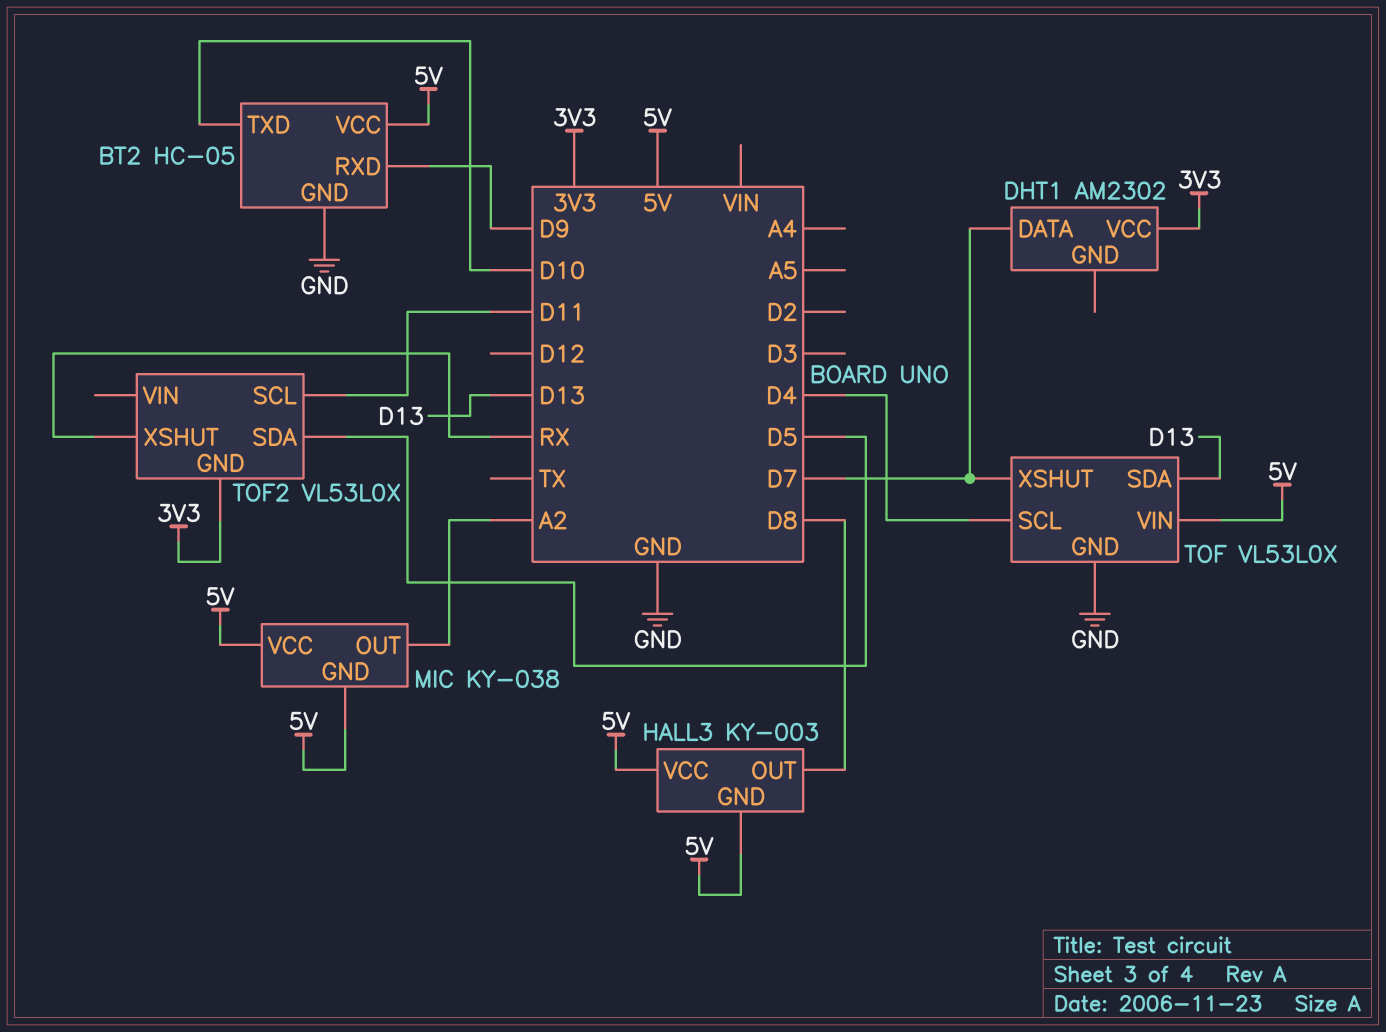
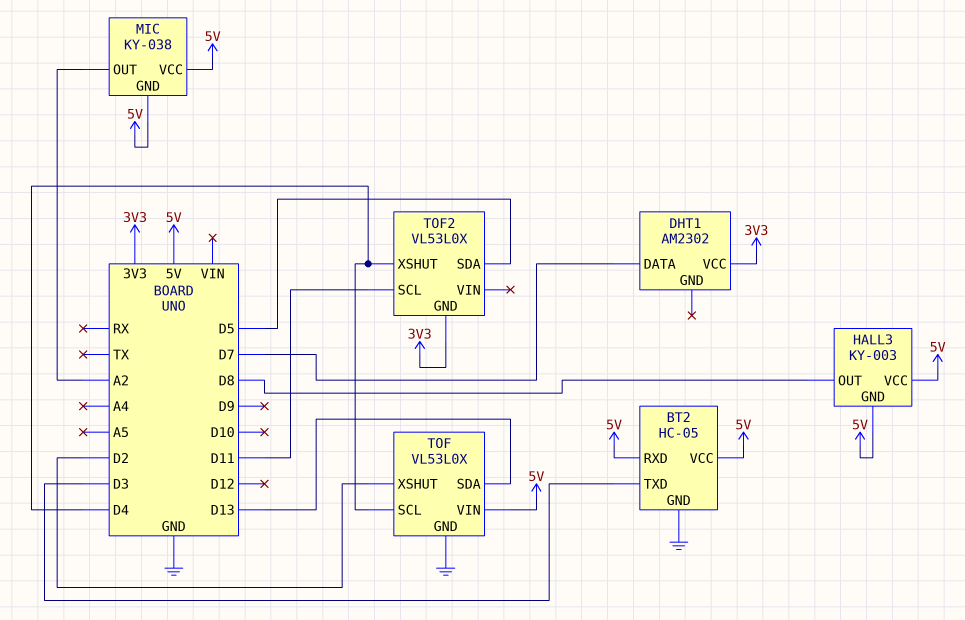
BT2 pin RXD: D9 -> 5V
BT2 pin TXD: D10 -> D3
TOF pin XSHUT: D7 -> D2
TOF2 pin XSHUT: RX -> D4

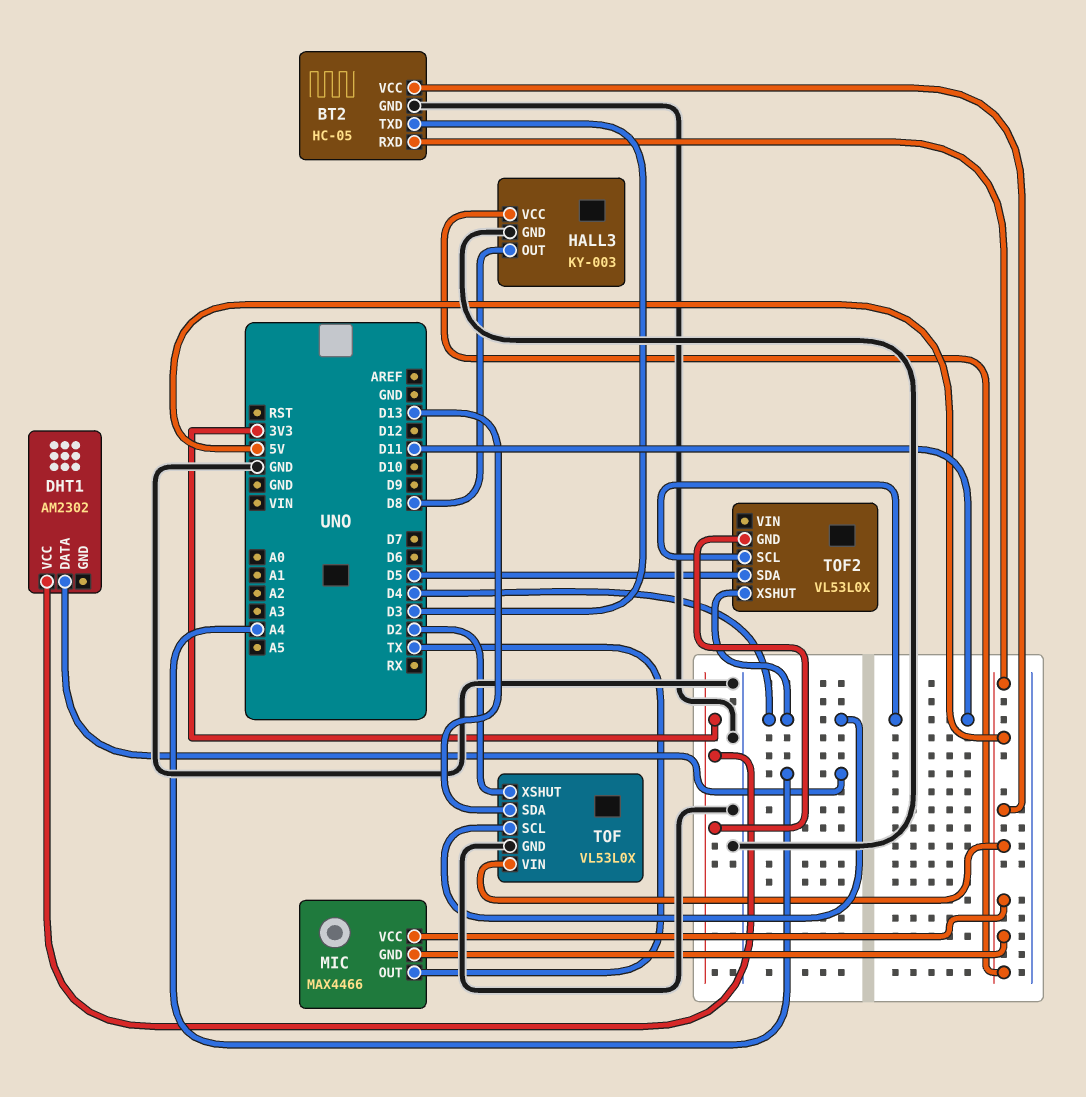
DHT1 pin DATA: D7 -> A4
HALL3 pin GND: 5V -> GND
MIC: KY-038 -> MAX4466
MIC pin OUT: A2 -> TX

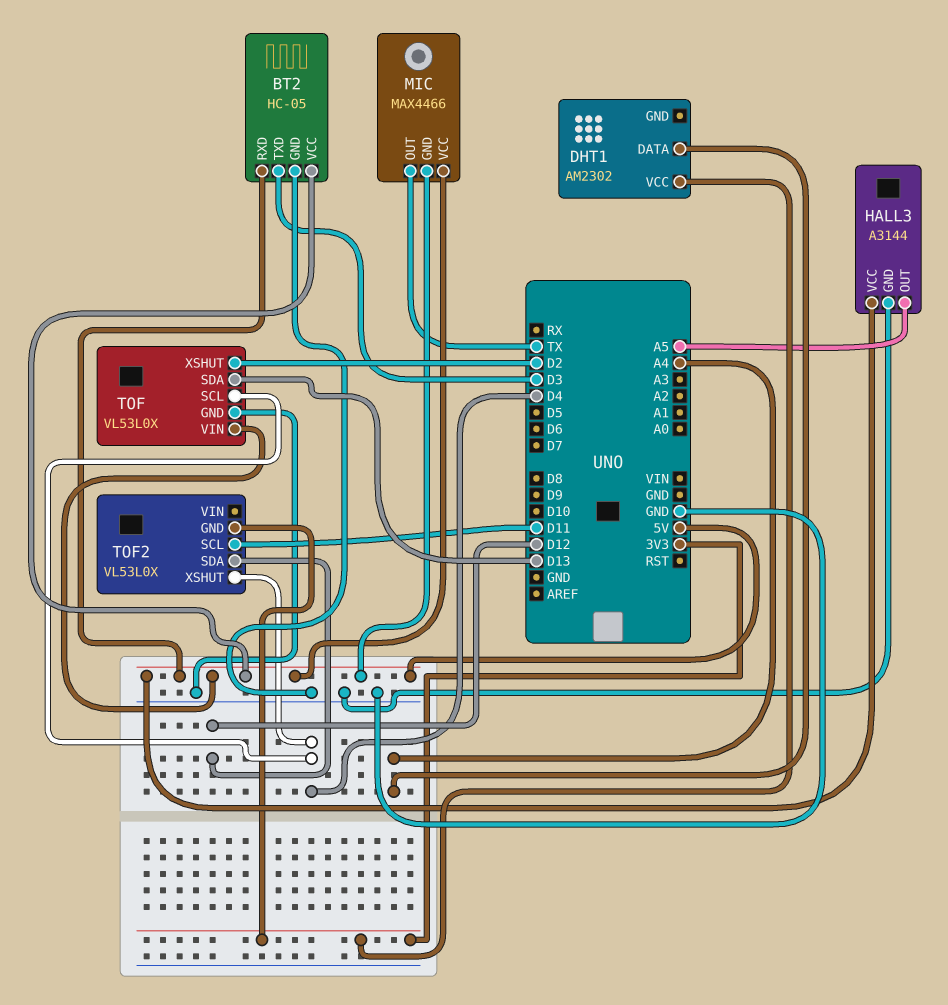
HALL3: KY-003 -> A3144
HALL3 pin OUT: D8 -> A5
TOF2 pin SDA: D5 -> D12

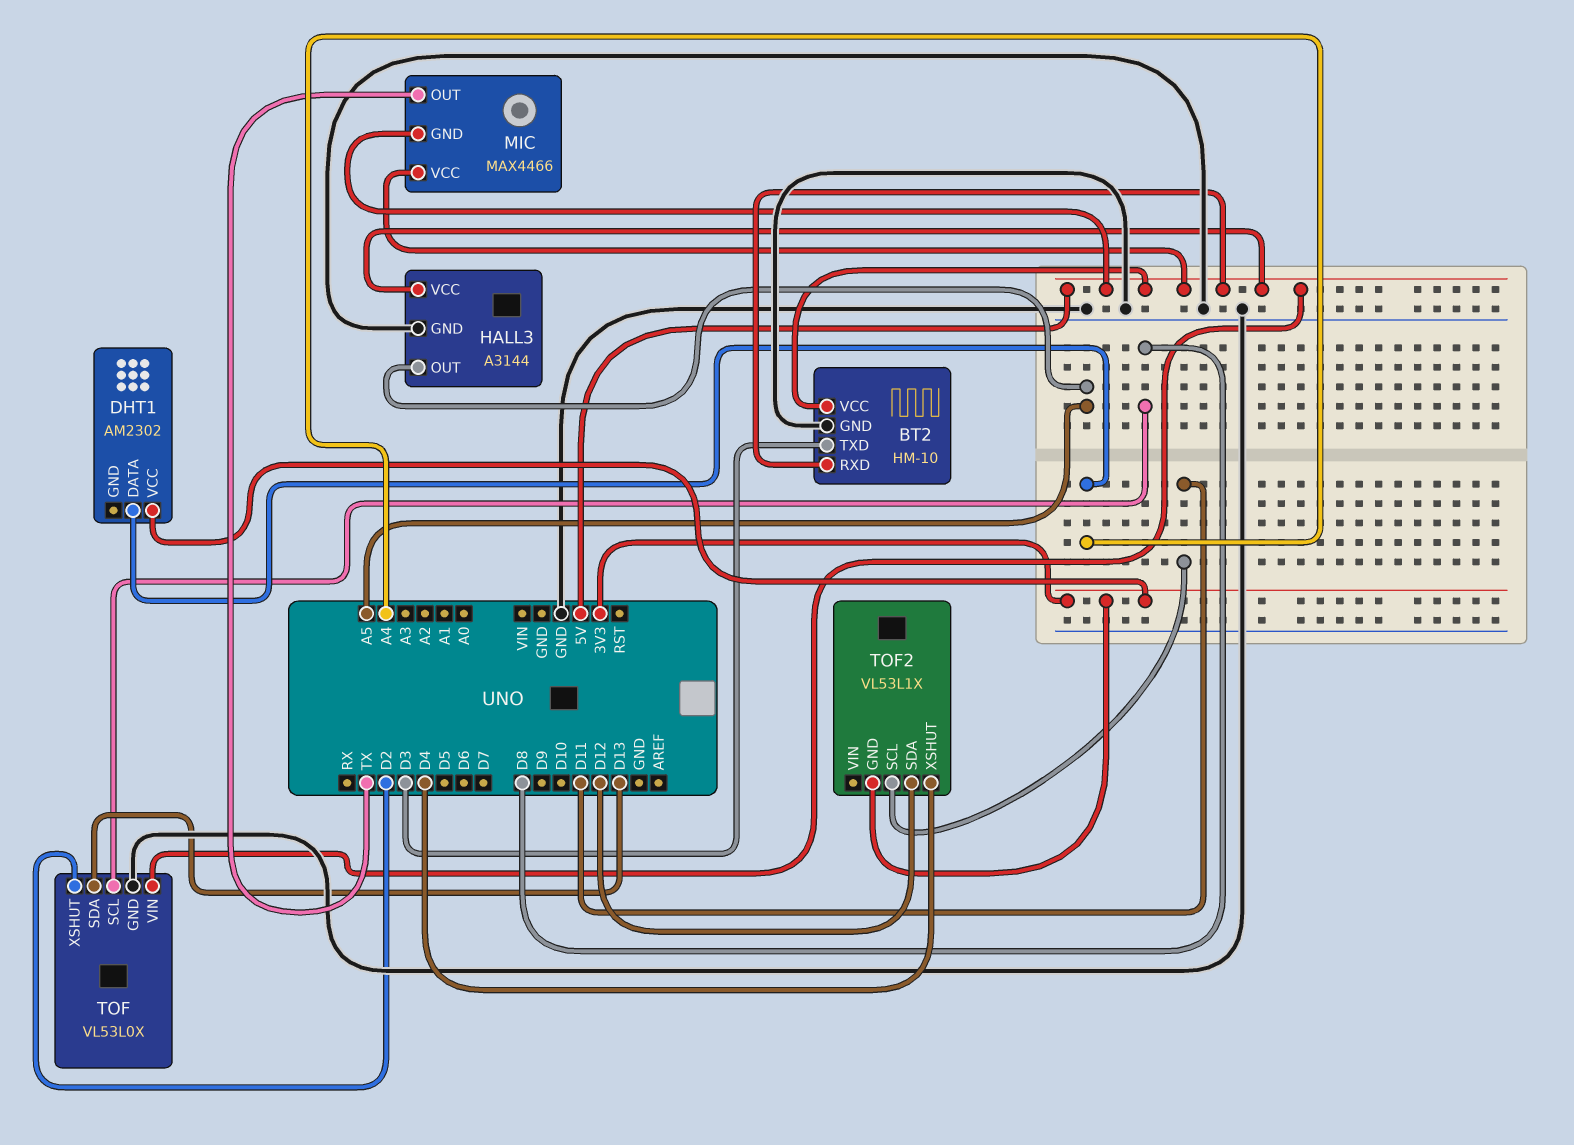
BT2: HC-05 -> HM-10
TOF pin SCL: D4 -> D8
TOF2: VL53L0X -> VL53L1X

